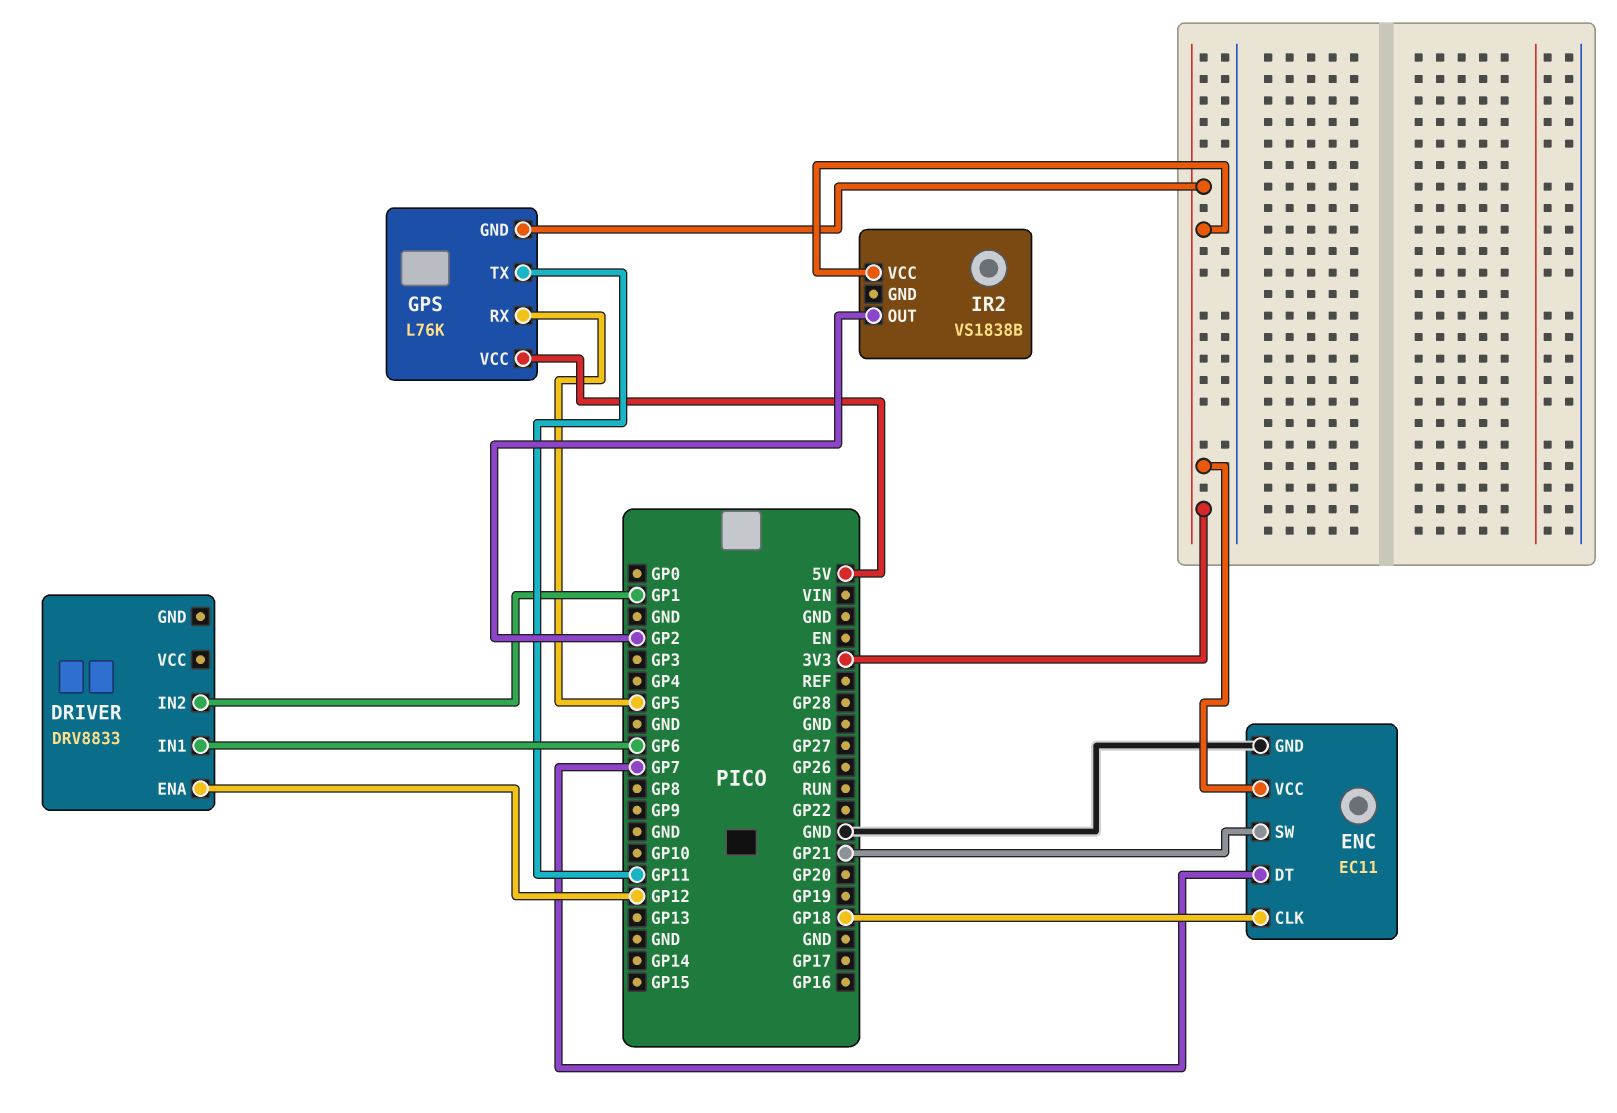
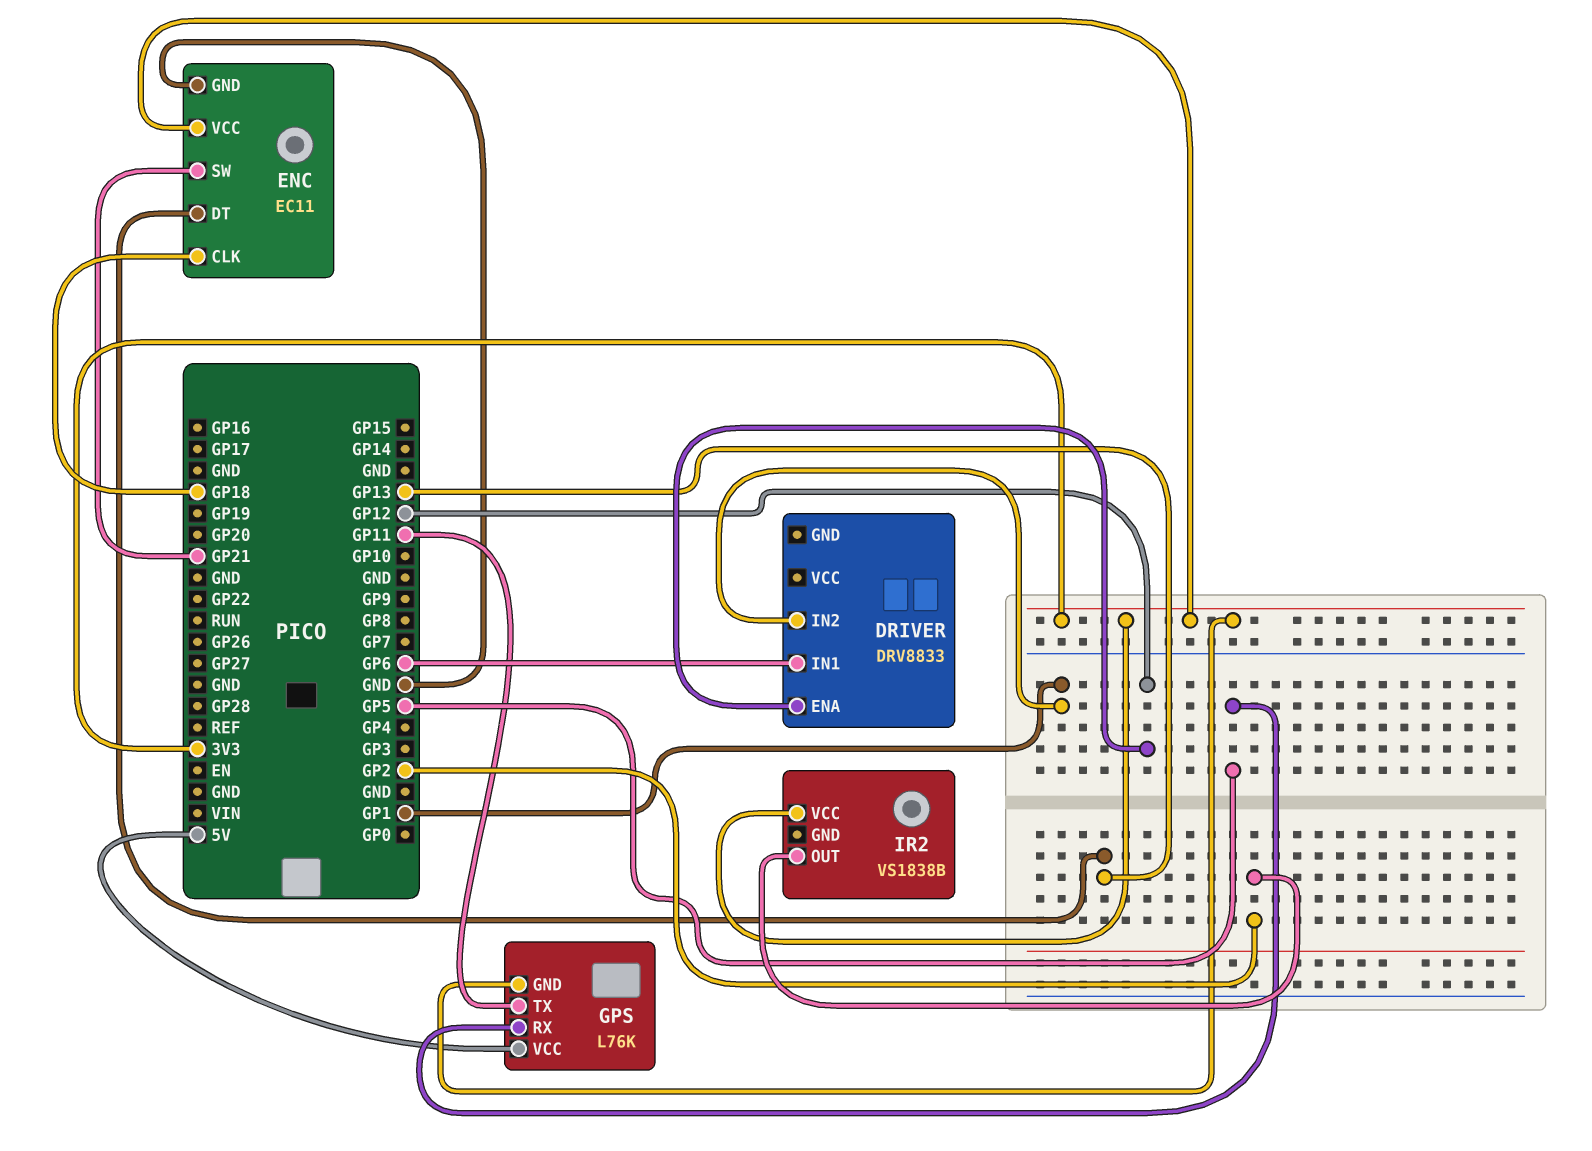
ENC pin DT: GP7 -> GP13

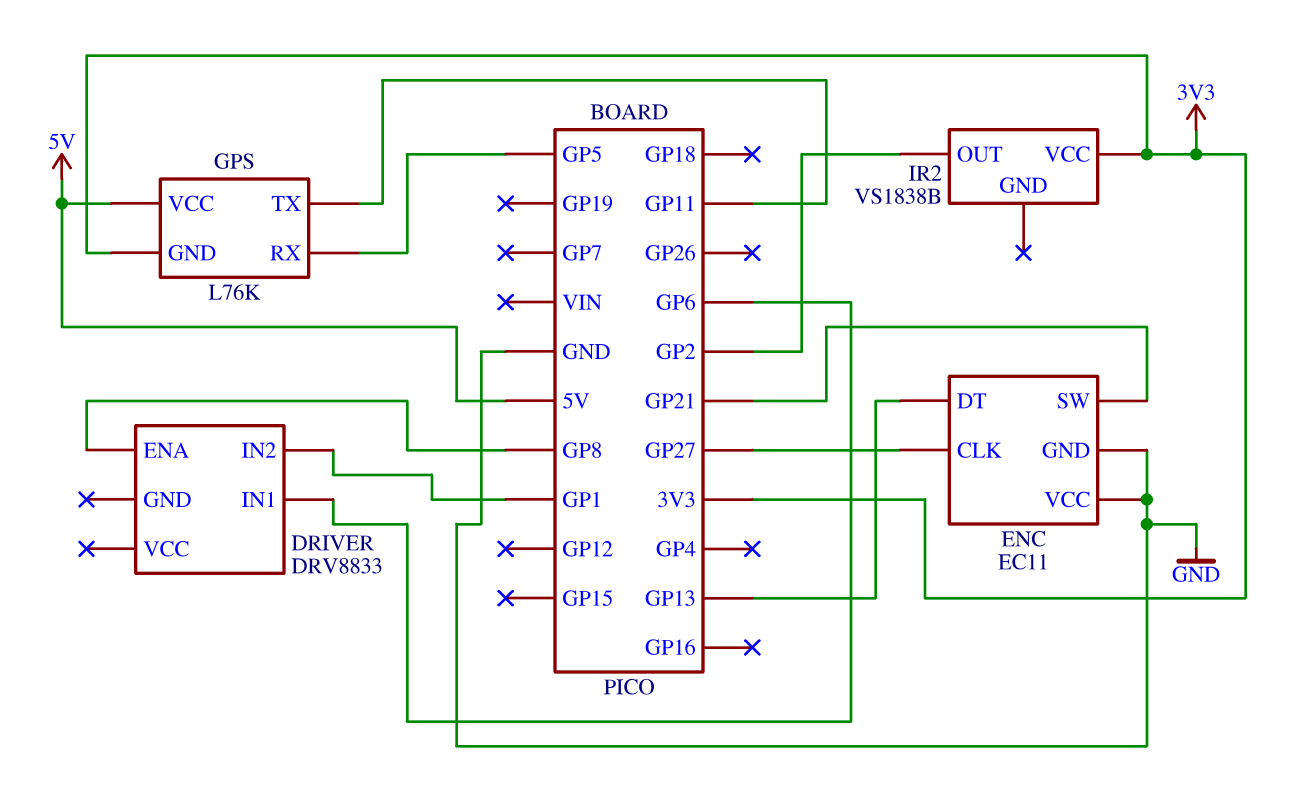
DRIVER pin ENA: GP12 -> GP8
ENC pin CLK: GP18 -> GP27
ENC pin VCC: 3V3 -> GND

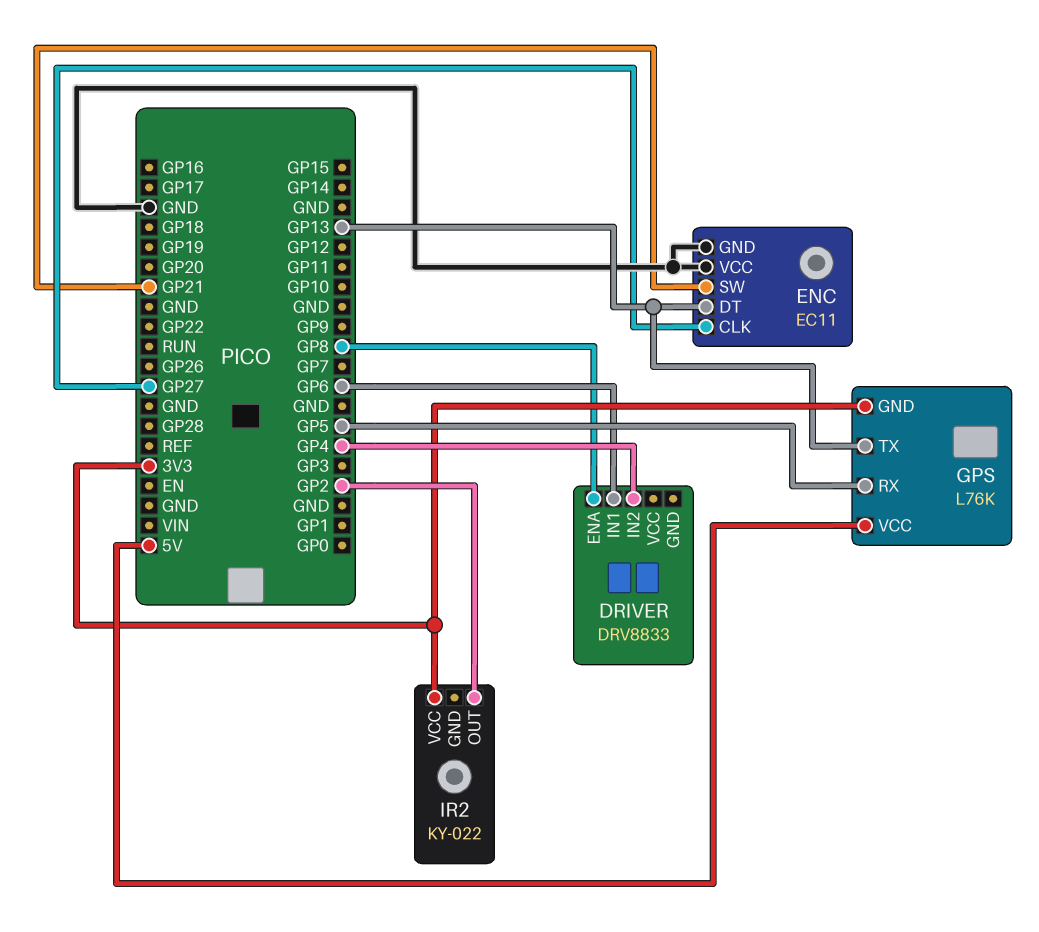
DRIVER pin IN2: GP1 -> GP4
GPS pin TX: GP11 -> GP13
IR2: VS1838B -> KY-022

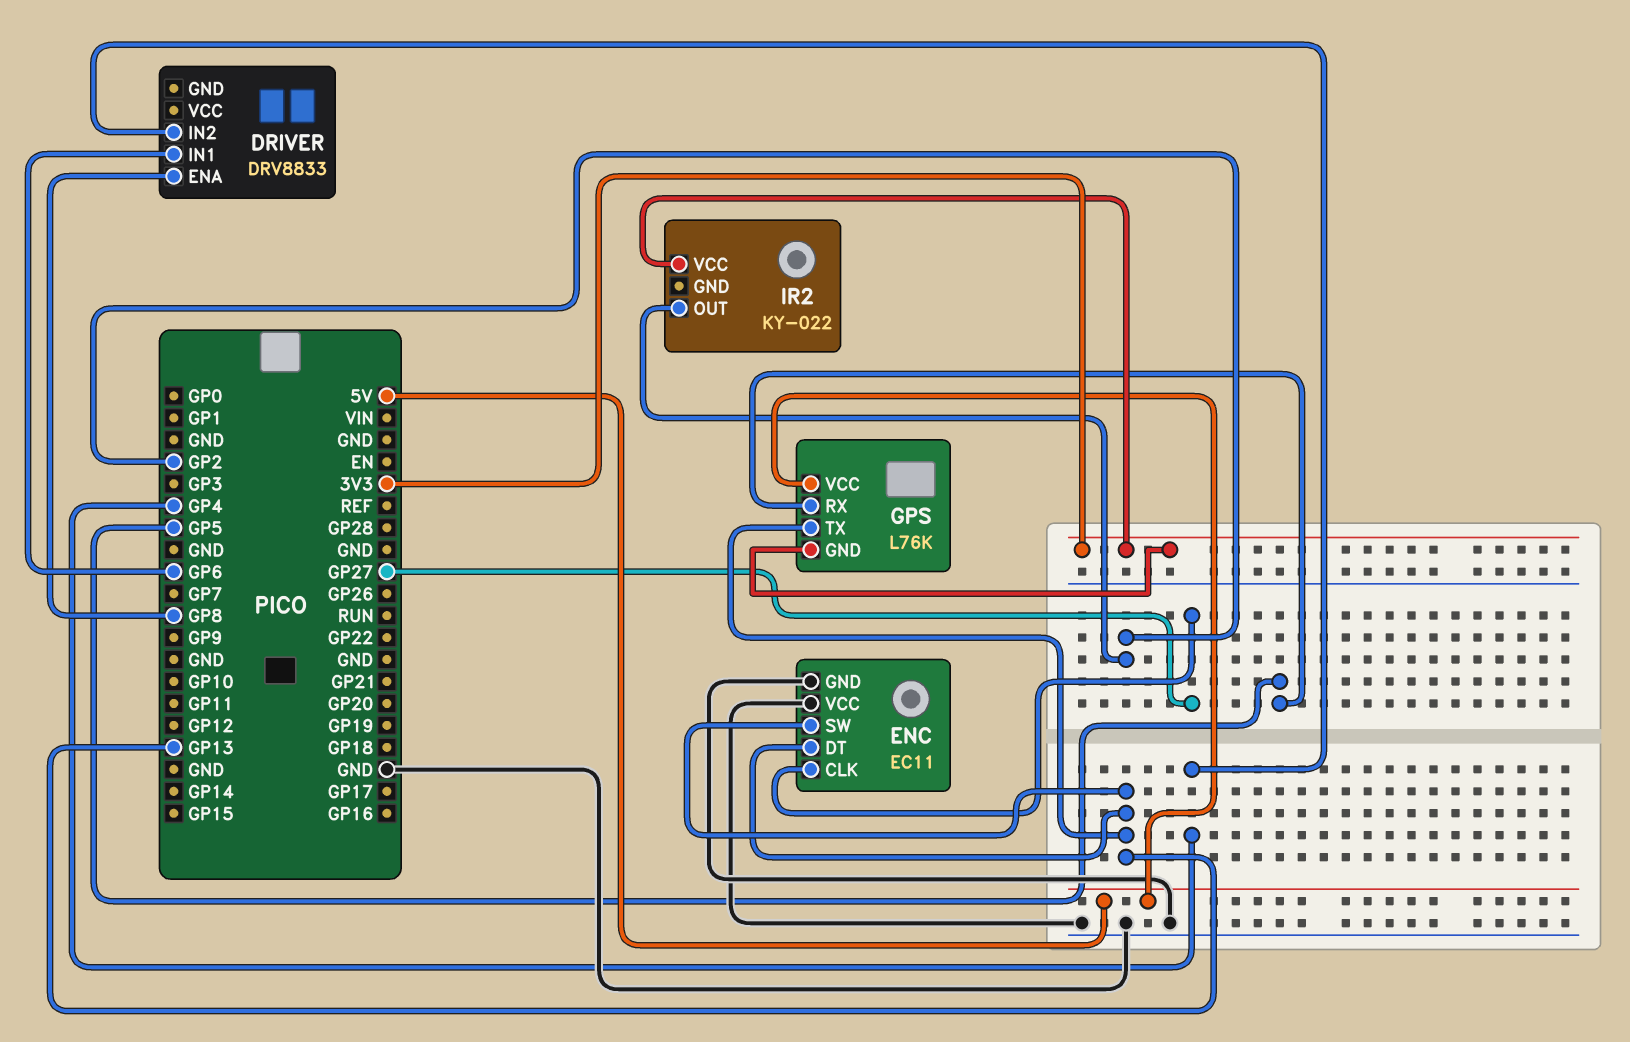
ENC pin SW: GP21 -> GP13

